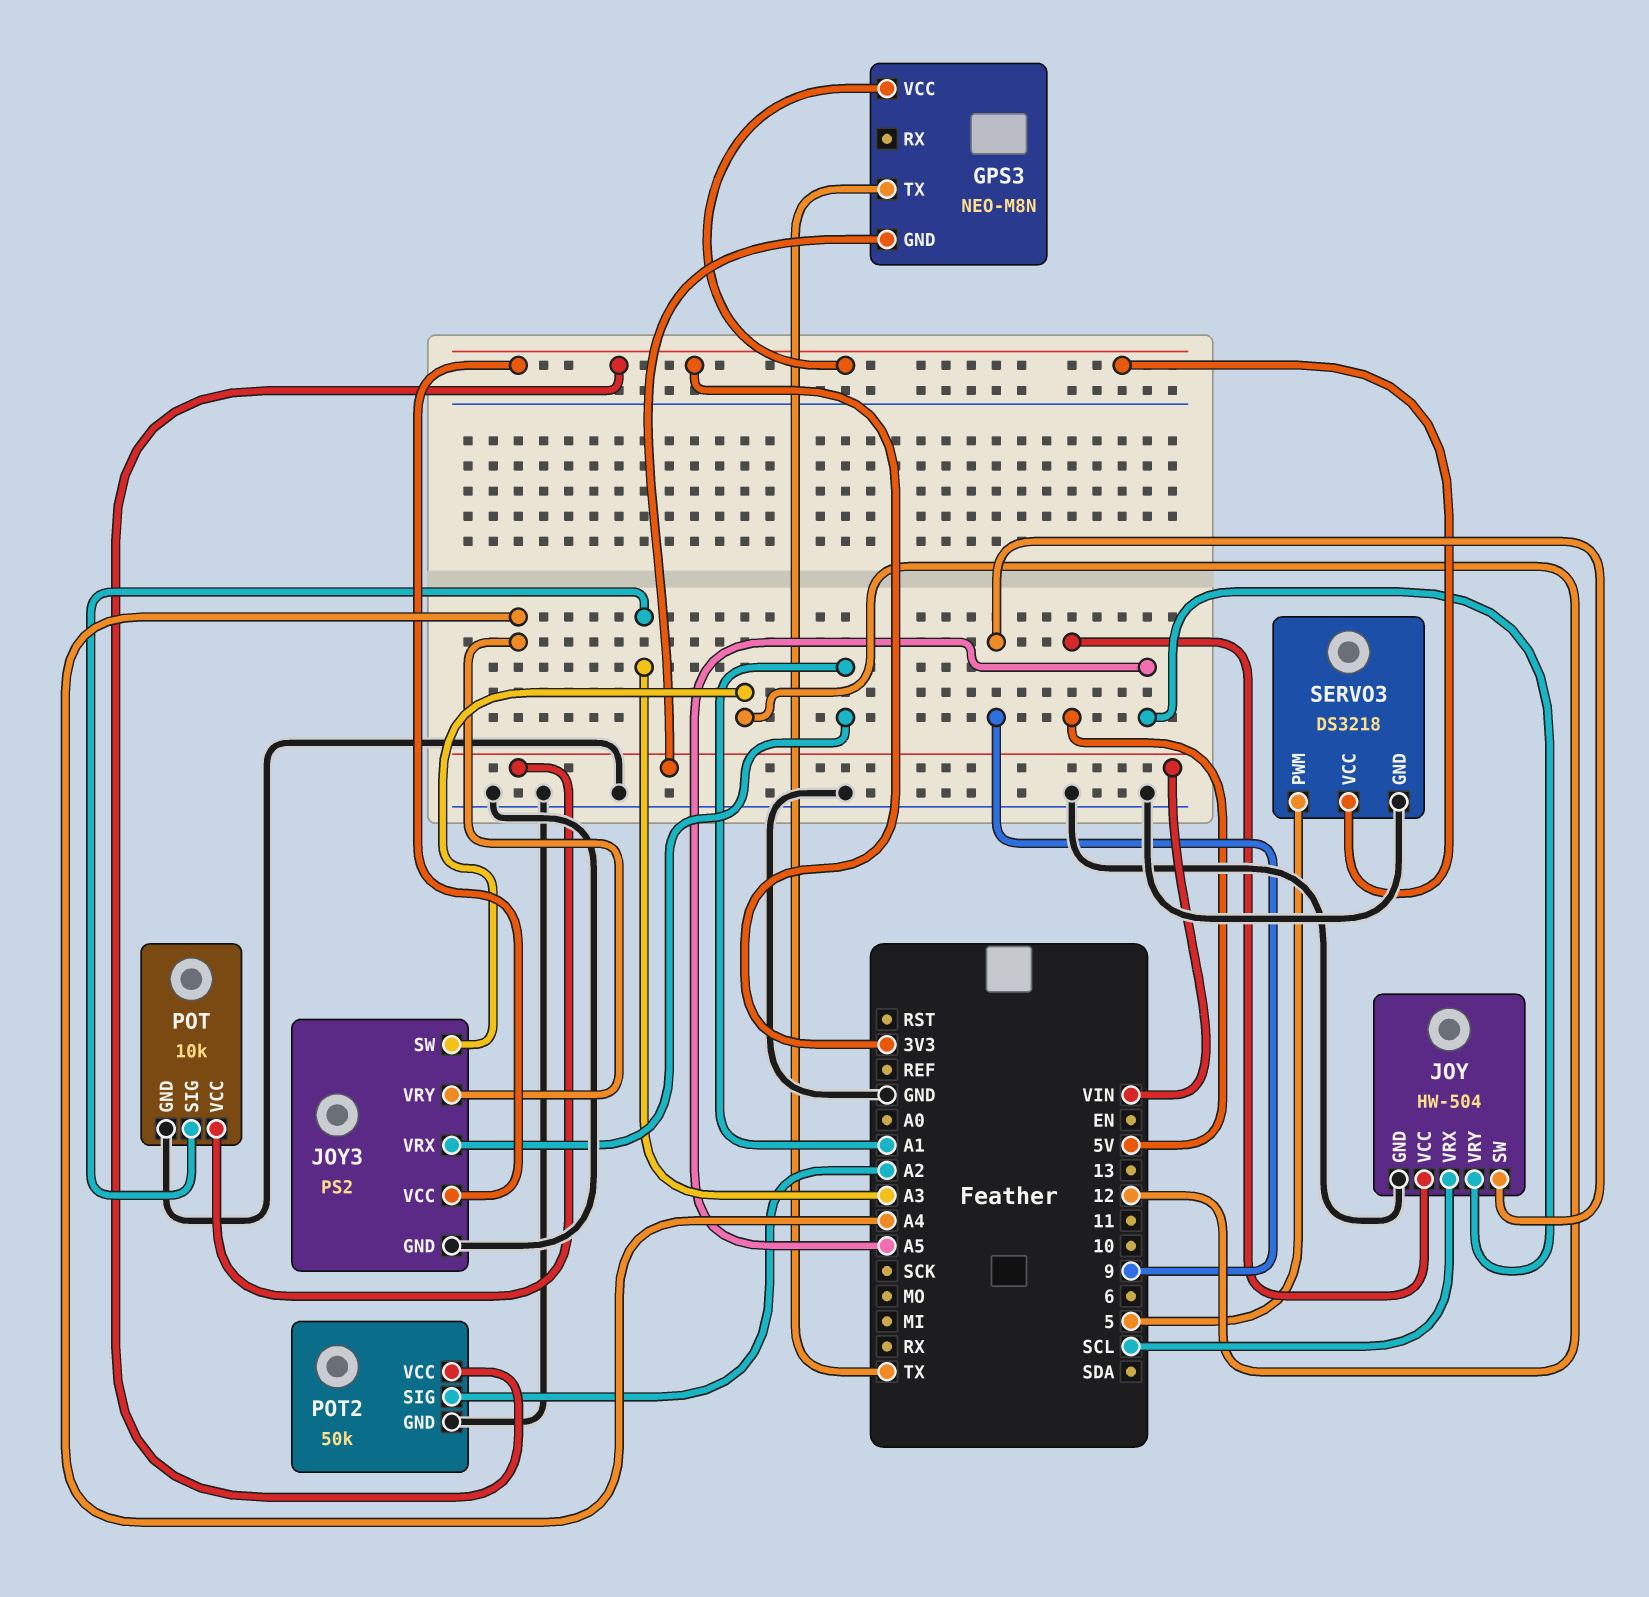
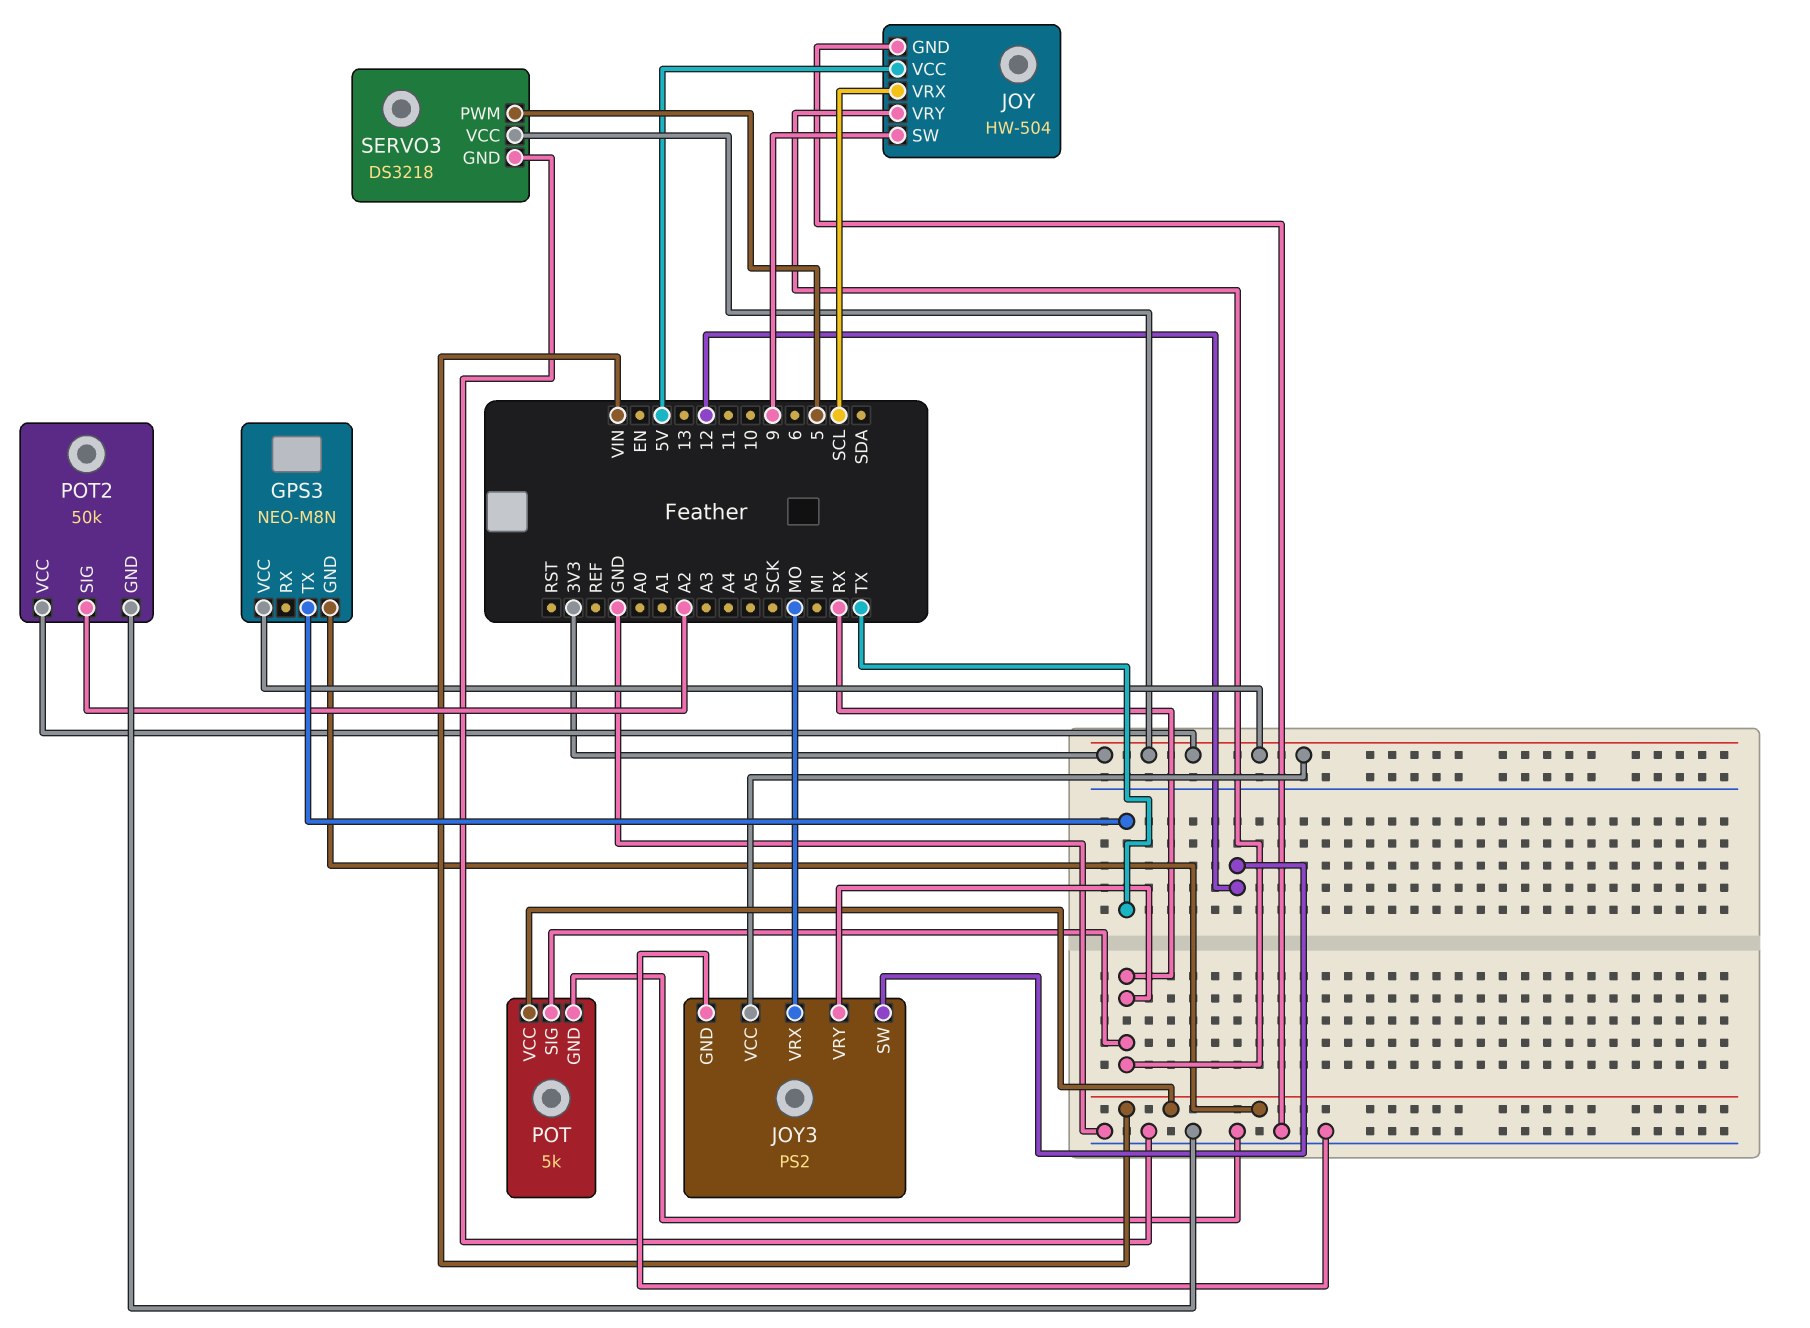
JOY pin VRY: A5 -> RX
JOY3 pin VRX: A1 -> MO
JOY3 pin VRY: A4 -> RX
POT: 10k -> 5k
POT pin SIG: A3 -> RX

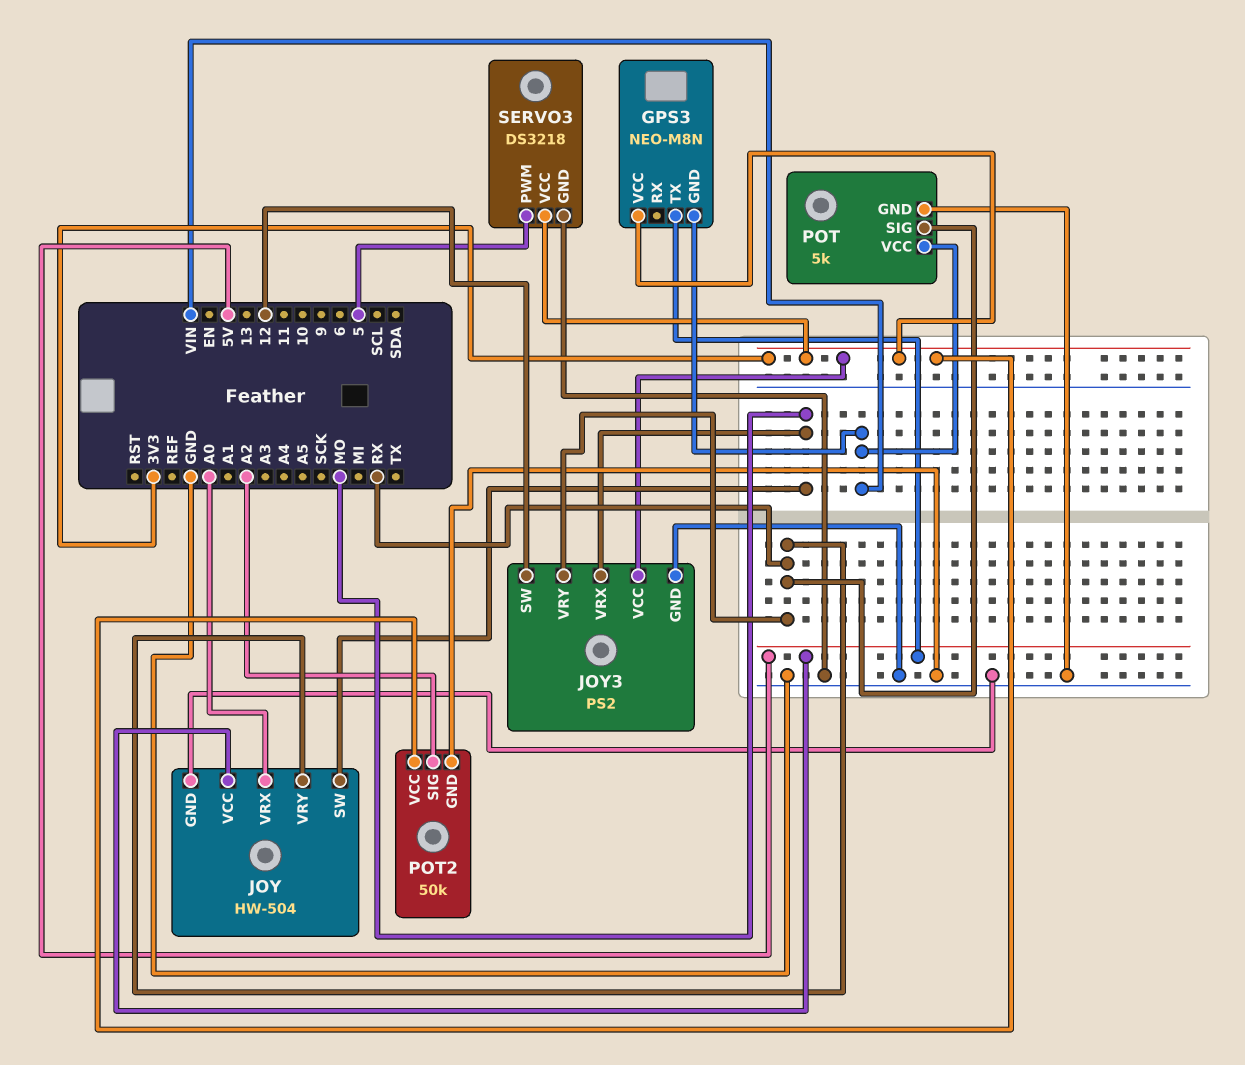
GPS3 pin TX: TX -> 5V
JOY pin SW: 9 -> MO
JOY pin VRX: SCL -> A0

